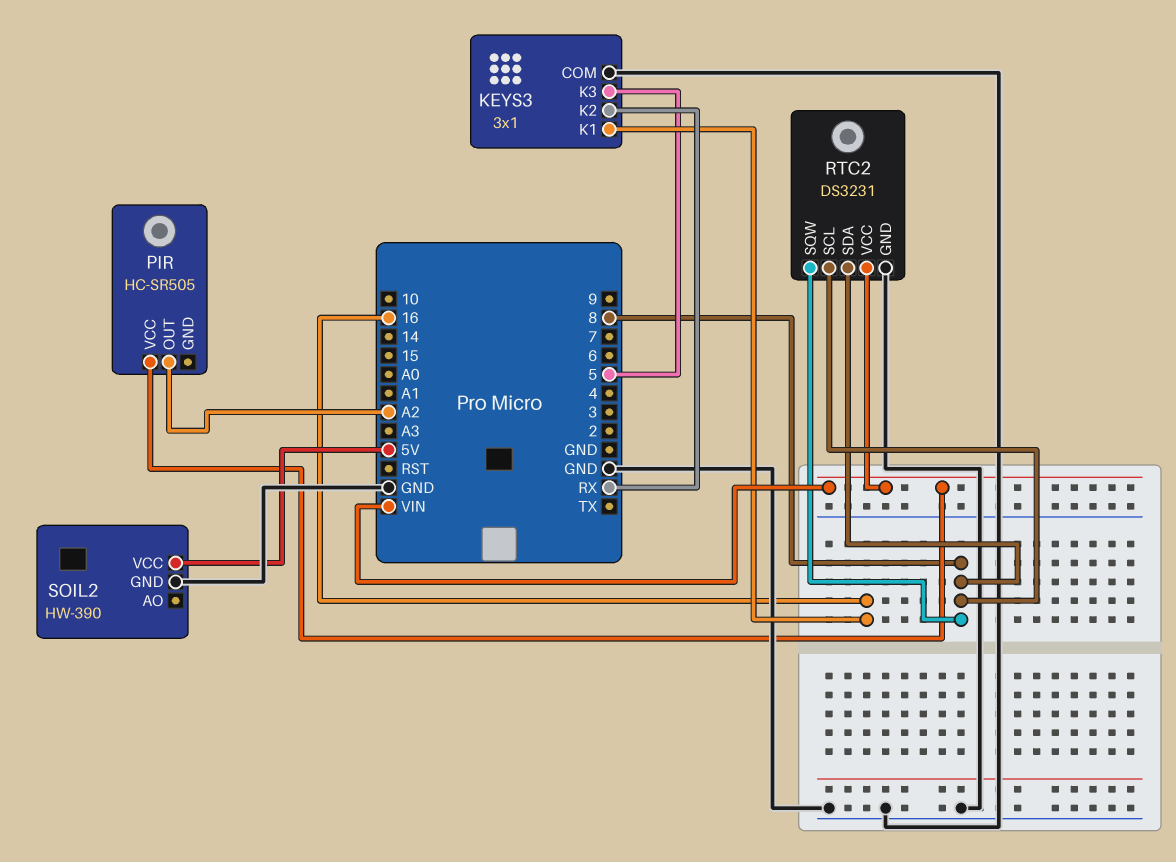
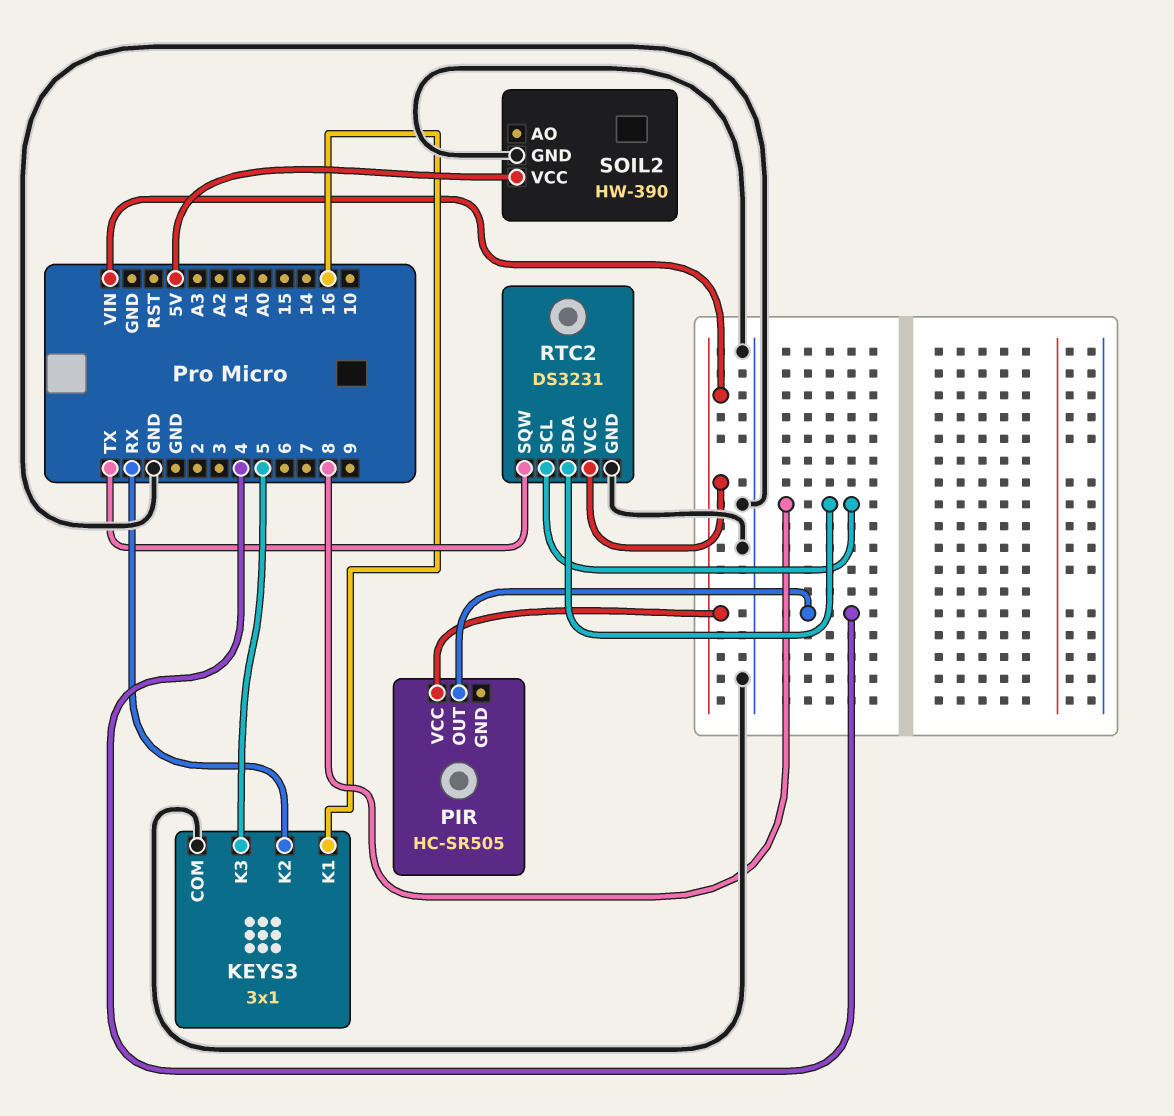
PIR pin OUT: A2 -> 4
RTC2 pin SQW: 8 -> TX

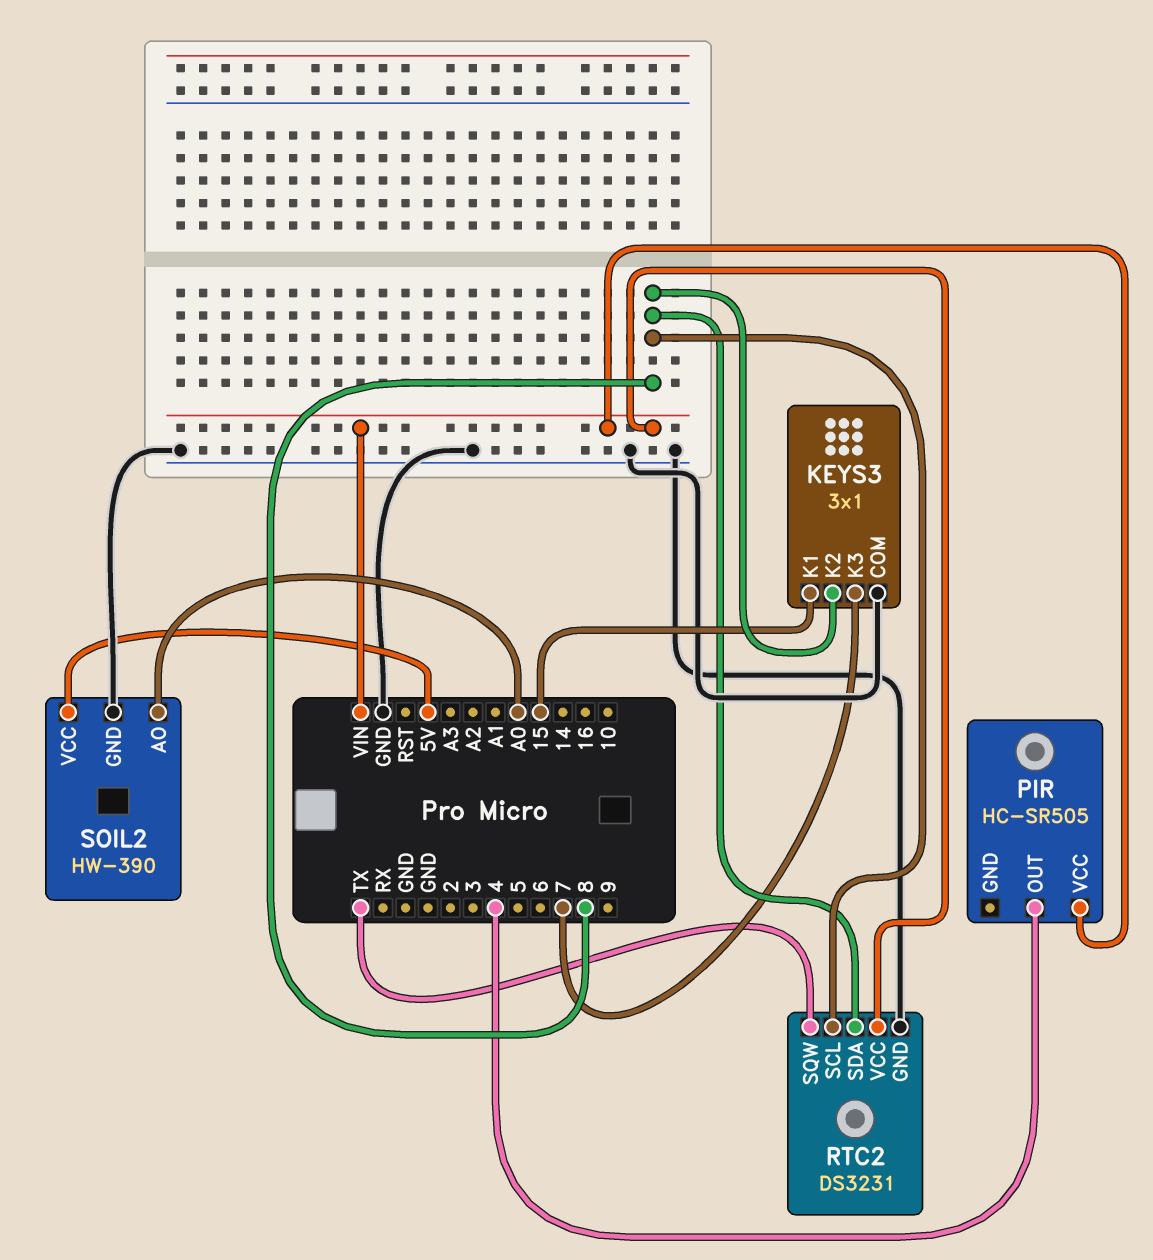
KEYS3 pin K1: 16 -> 15
KEYS3 pin K2: RX -> 8
KEYS3 pin K3: 5 -> 7
SOIL2 pin AO: none -> A0

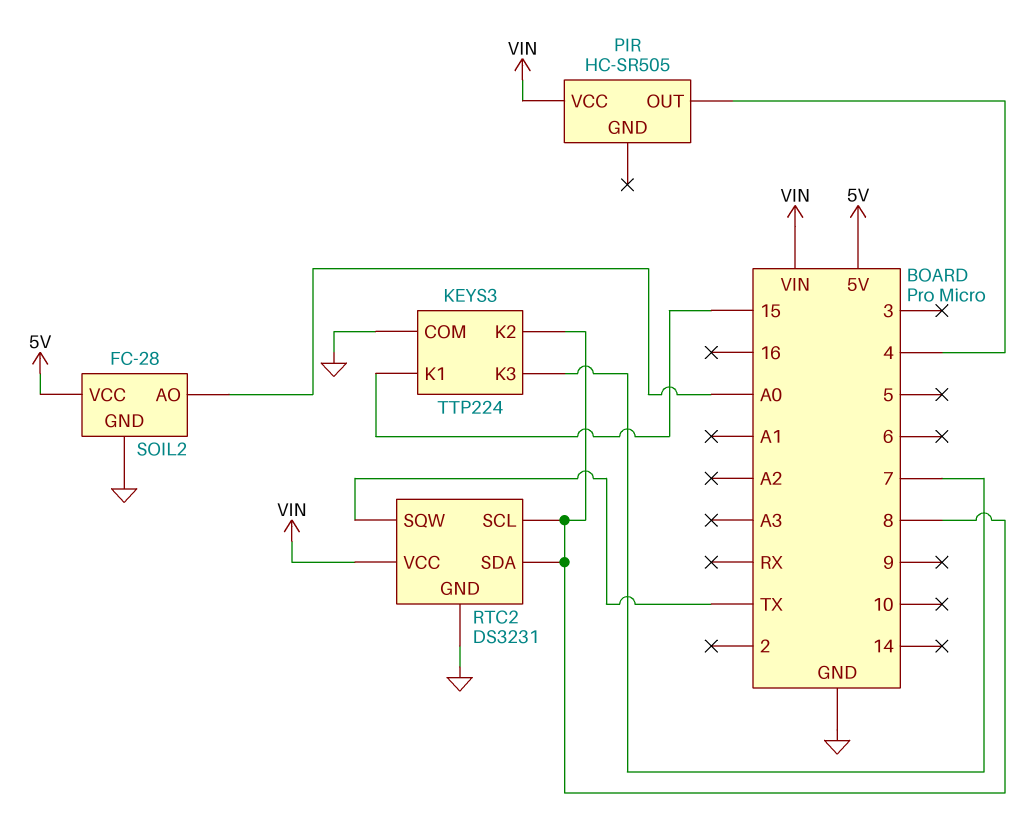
KEYS3: 3x1 -> TTP224
SOIL2: HW-390 -> FC-28

